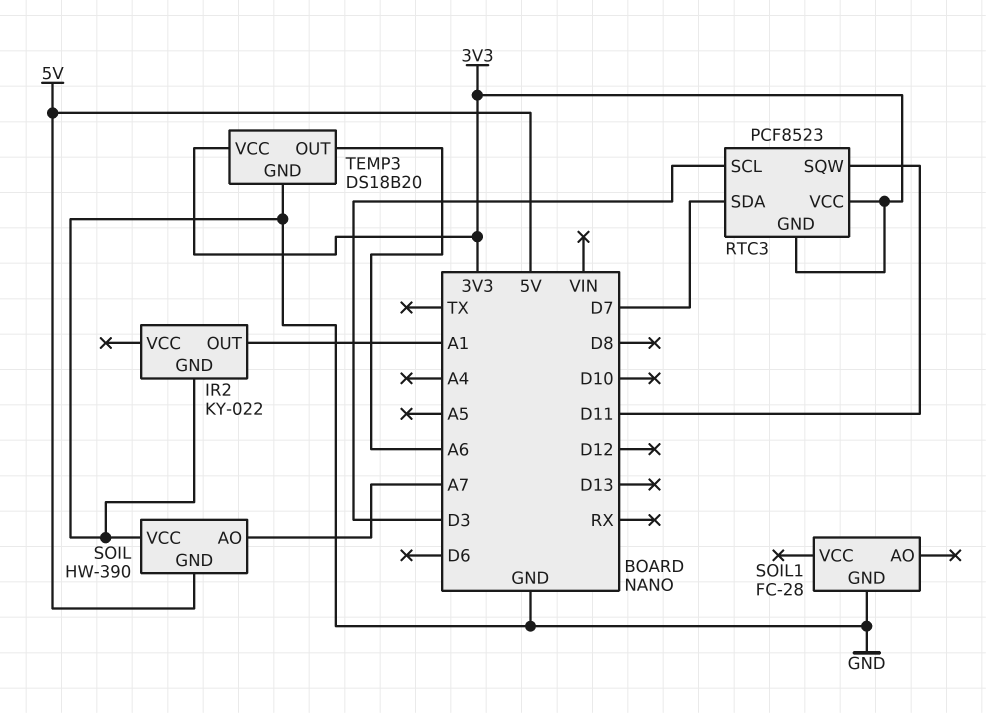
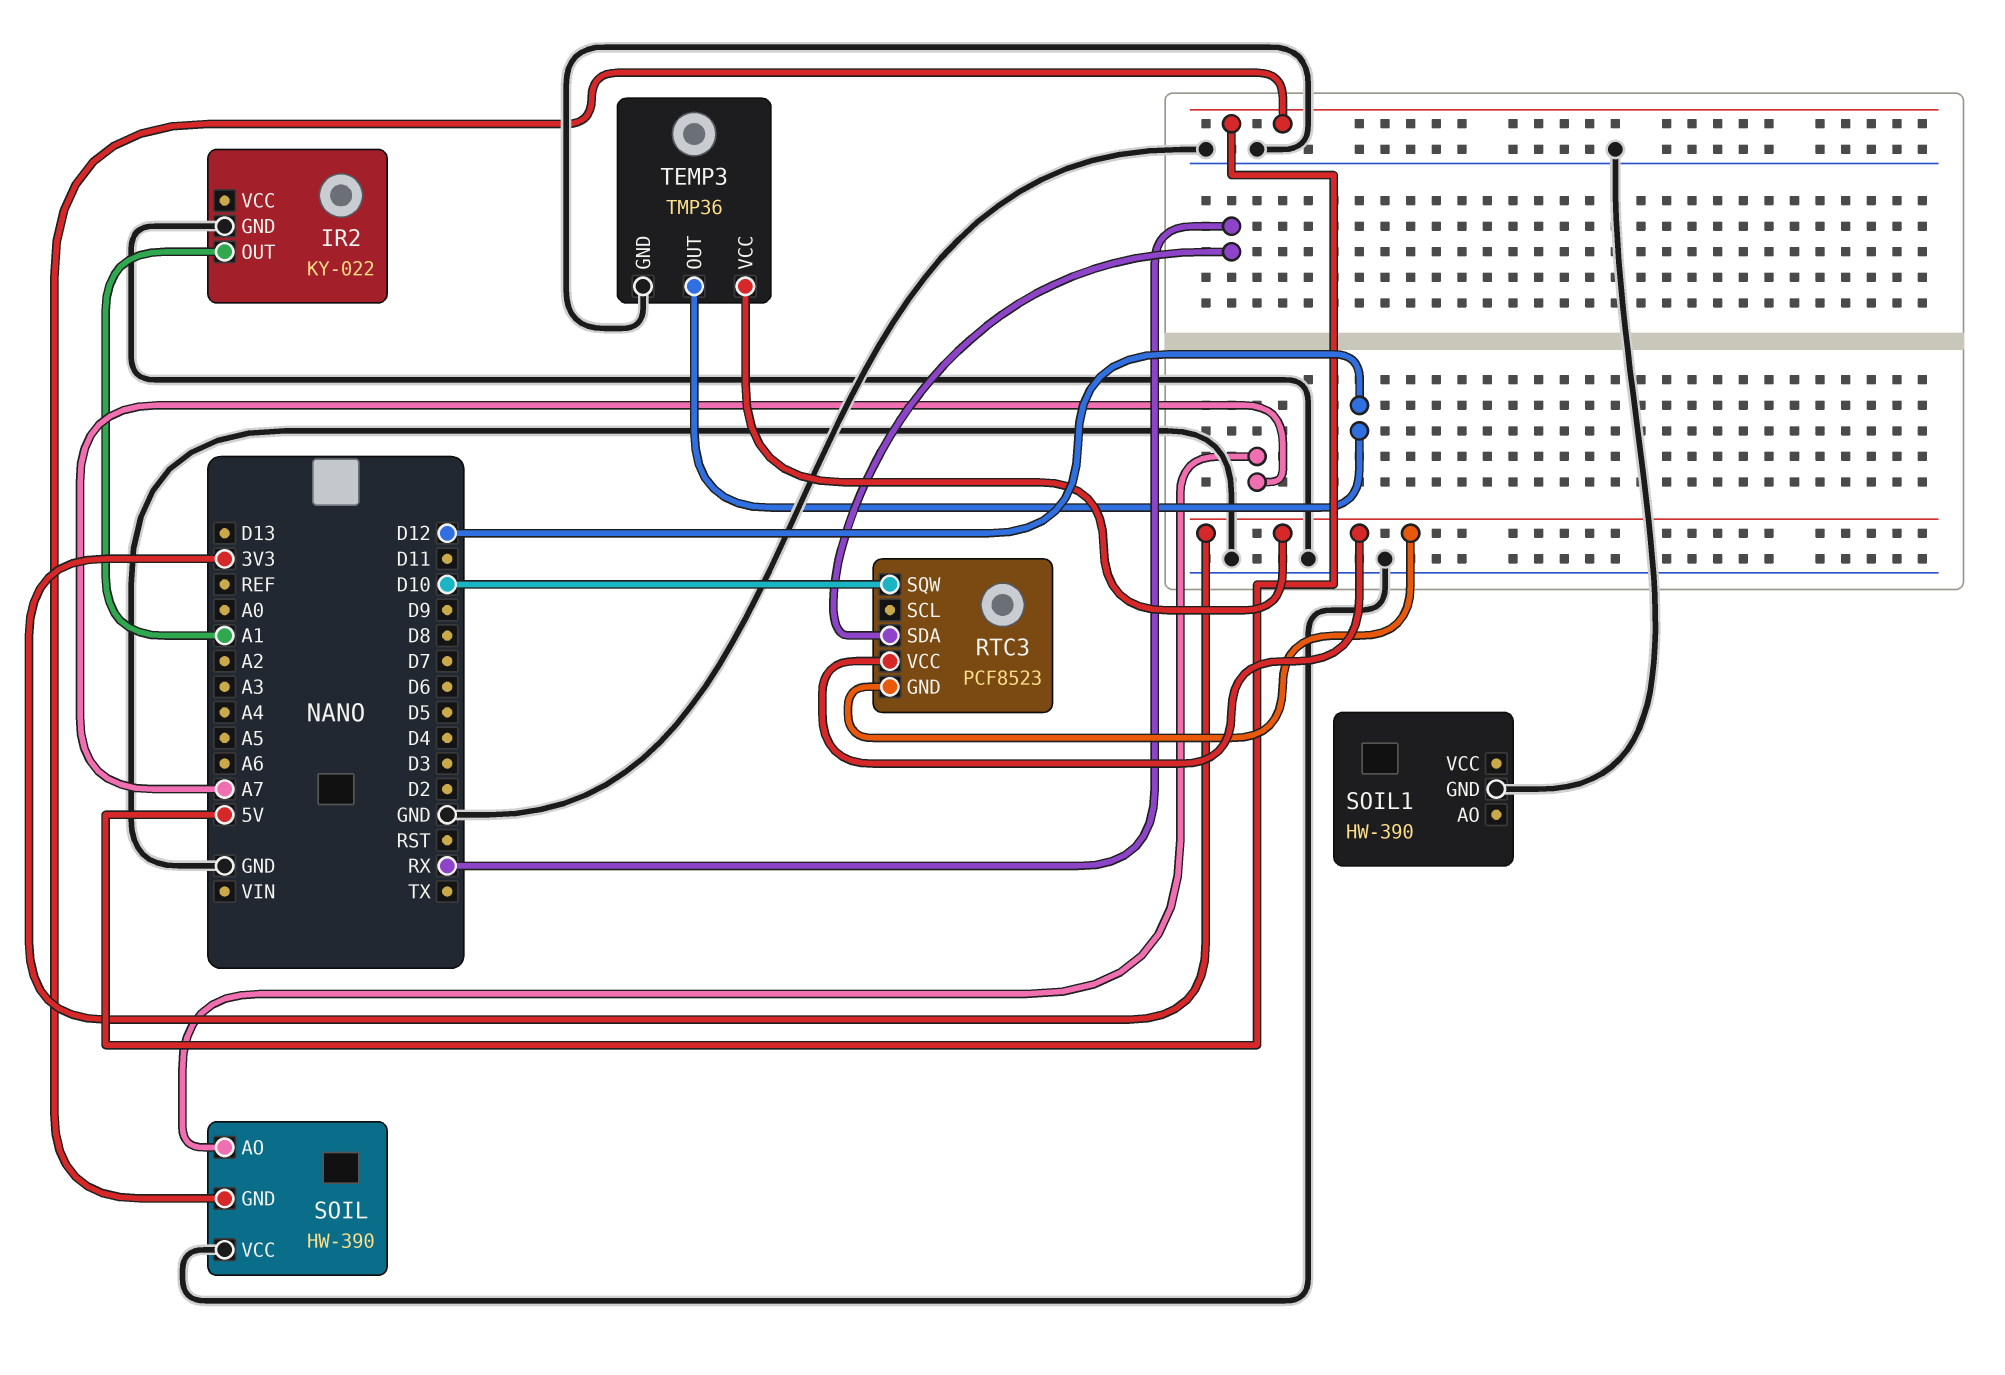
RTC3 pin SCL: D3 -> none
RTC3 pin SDA: D7 -> RX
RTC3 pin SQW: D11 -> D10
SOIL1: FC-28 -> HW-390
TEMP3: DS18B20 -> TMP36
TEMP3 pin OUT: A6 -> D12

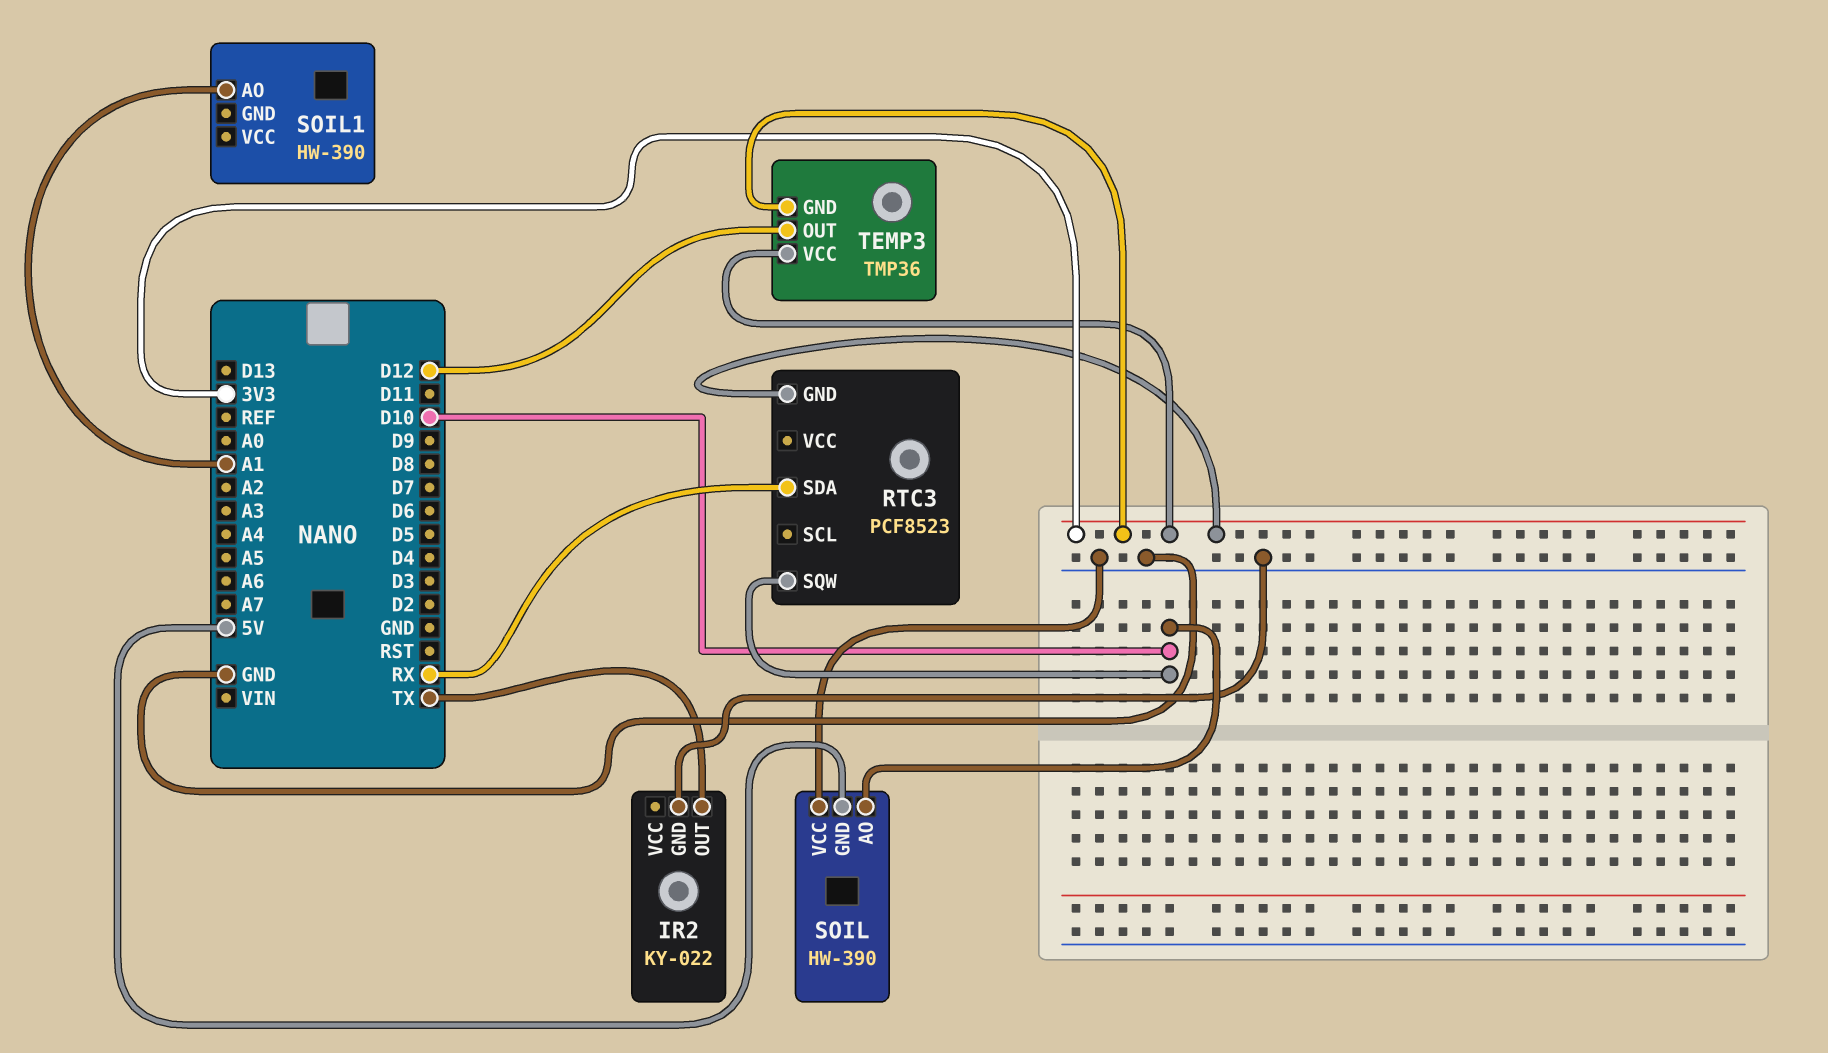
IR2 pin OUT: A1 -> TX
RTC3 pin VCC: 3V3 -> none
SOIL pin AO: A7 -> D10
SOIL1 pin AO: none -> A1
SOIL1 pin GND: GND -> none
TEMP3 pin GND: GND -> 3V3

